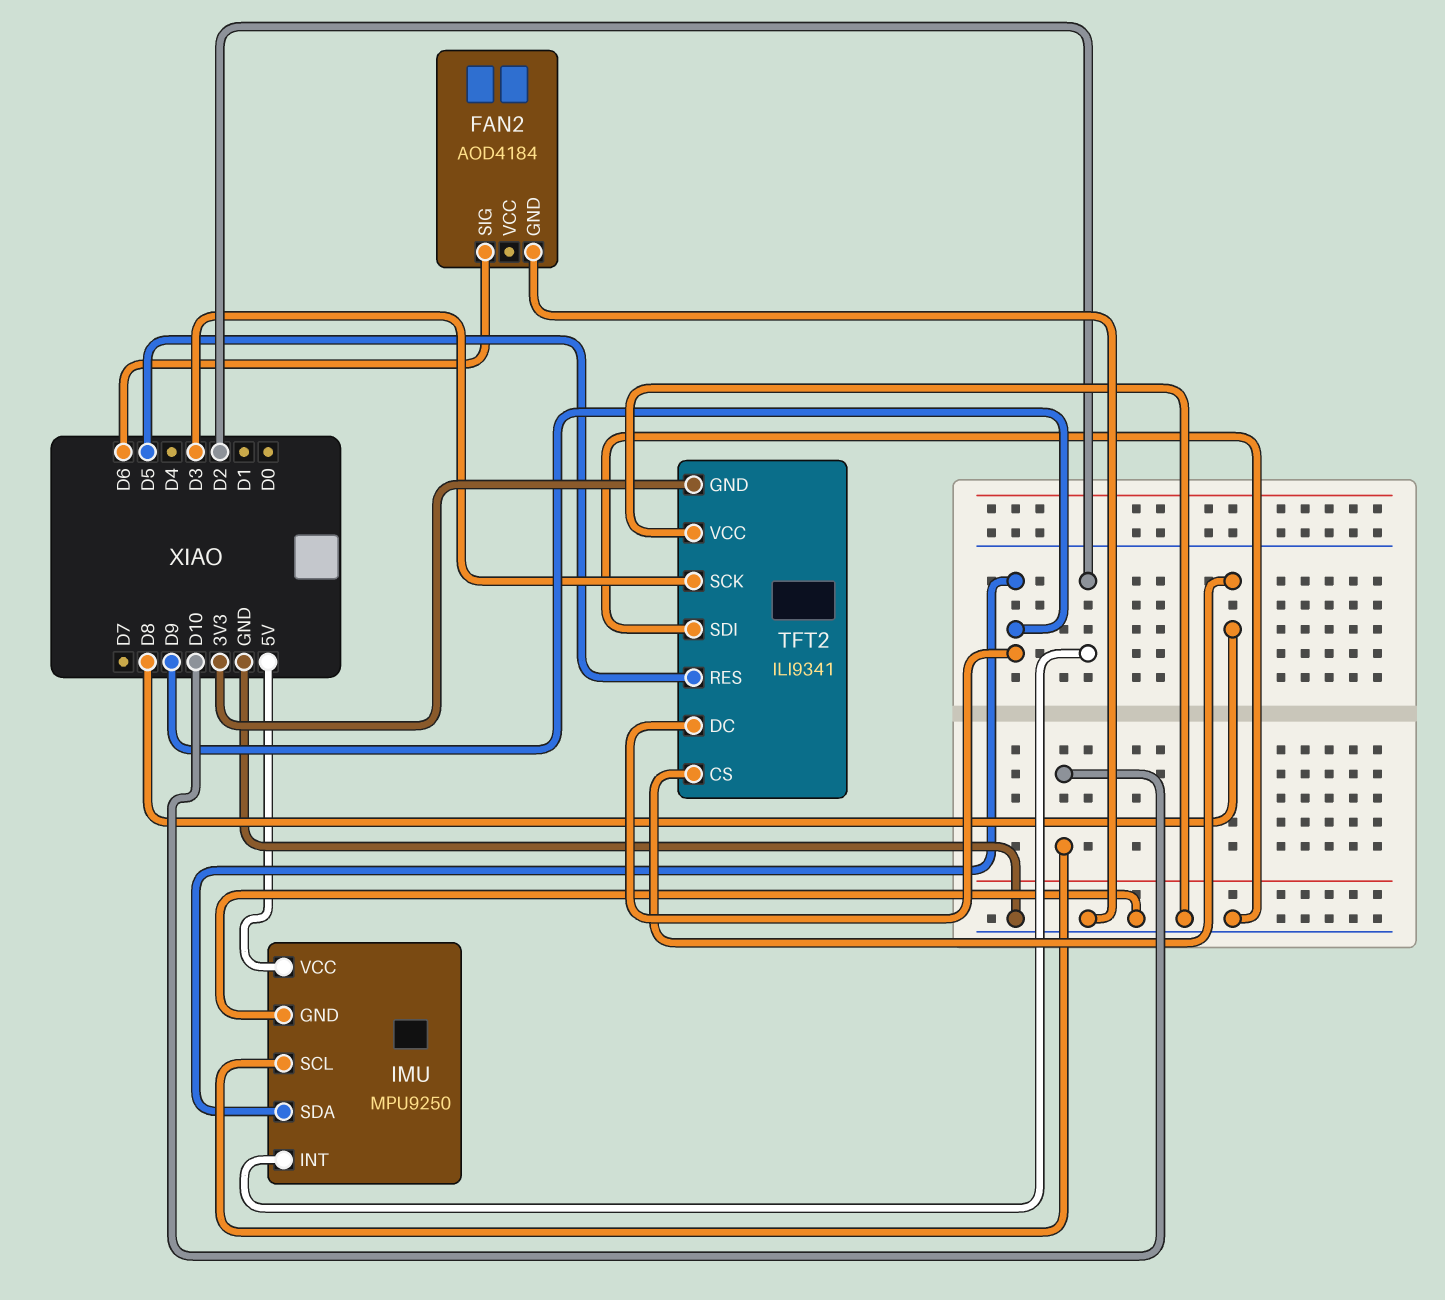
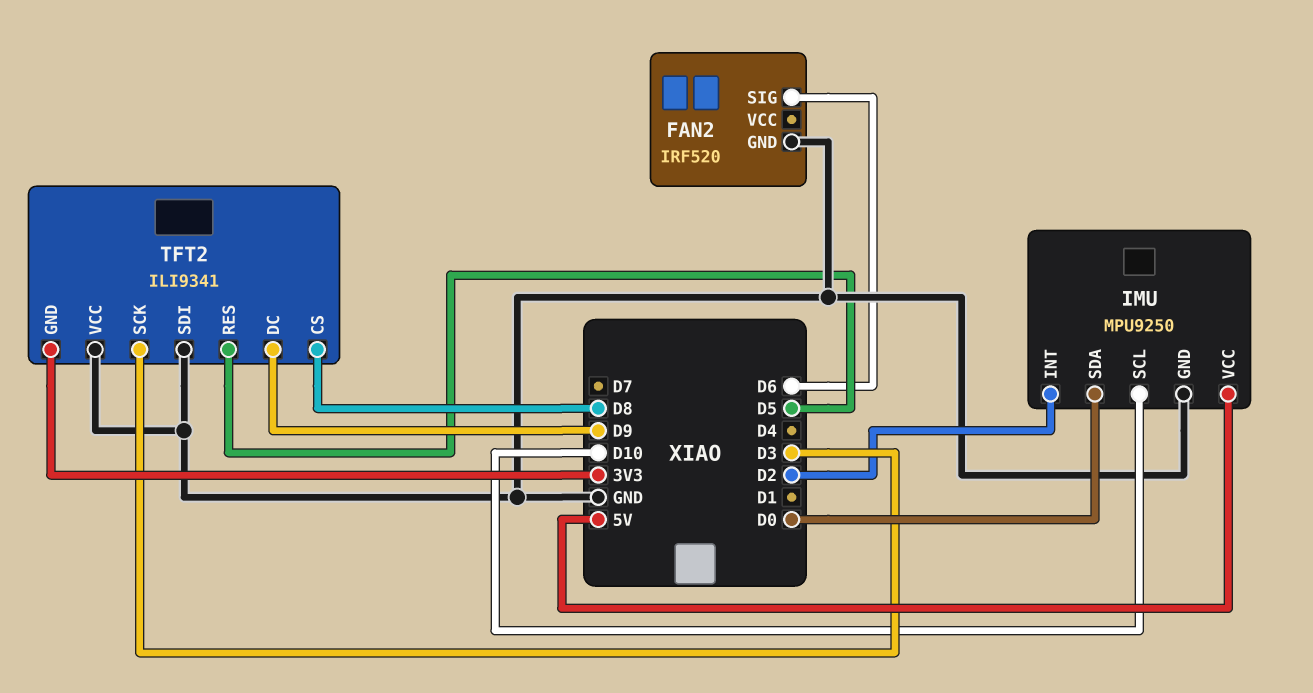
FAN2: AOD4184 -> IRF520
IMU pin SDA: D9 -> D0

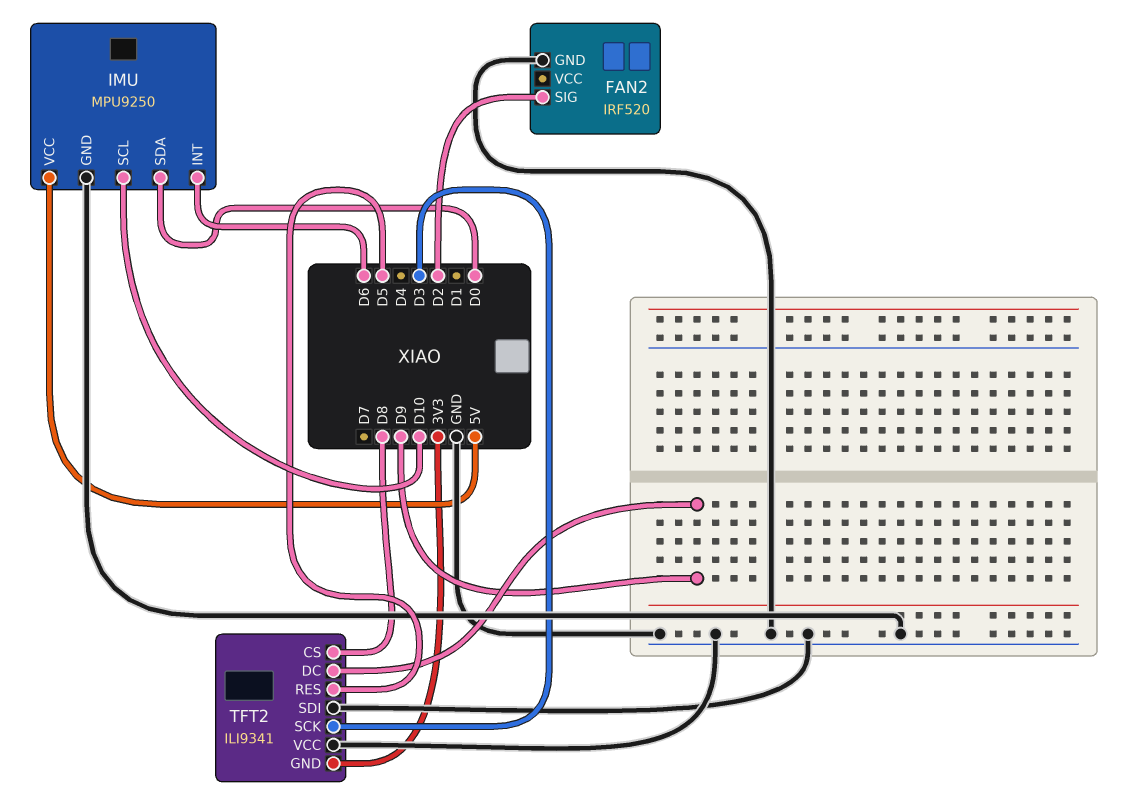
FAN2 pin SIG: D6 -> D2
IMU pin INT: D2 -> D6

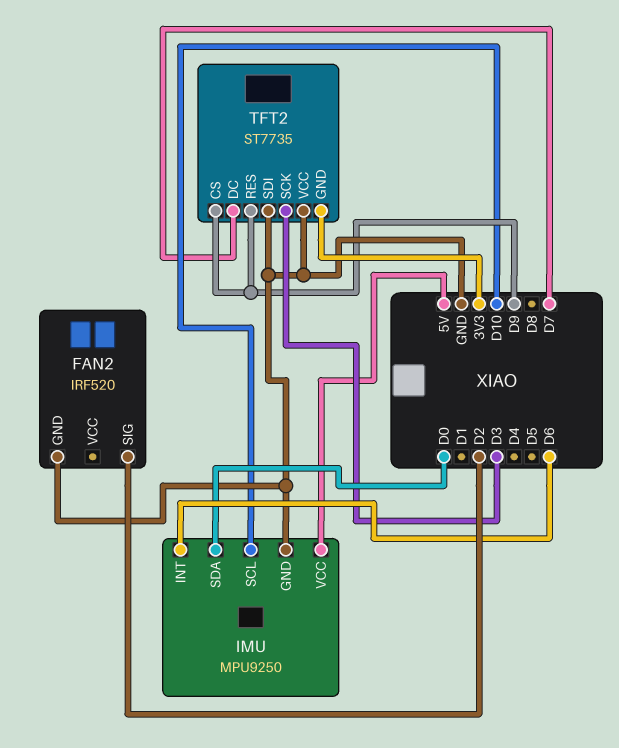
TFT2: ILI9341 -> ST7735
TFT2 pin CS: D8 -> D9
TFT2 pin DC: D9 -> D7
TFT2 pin RES: D5 -> D9

